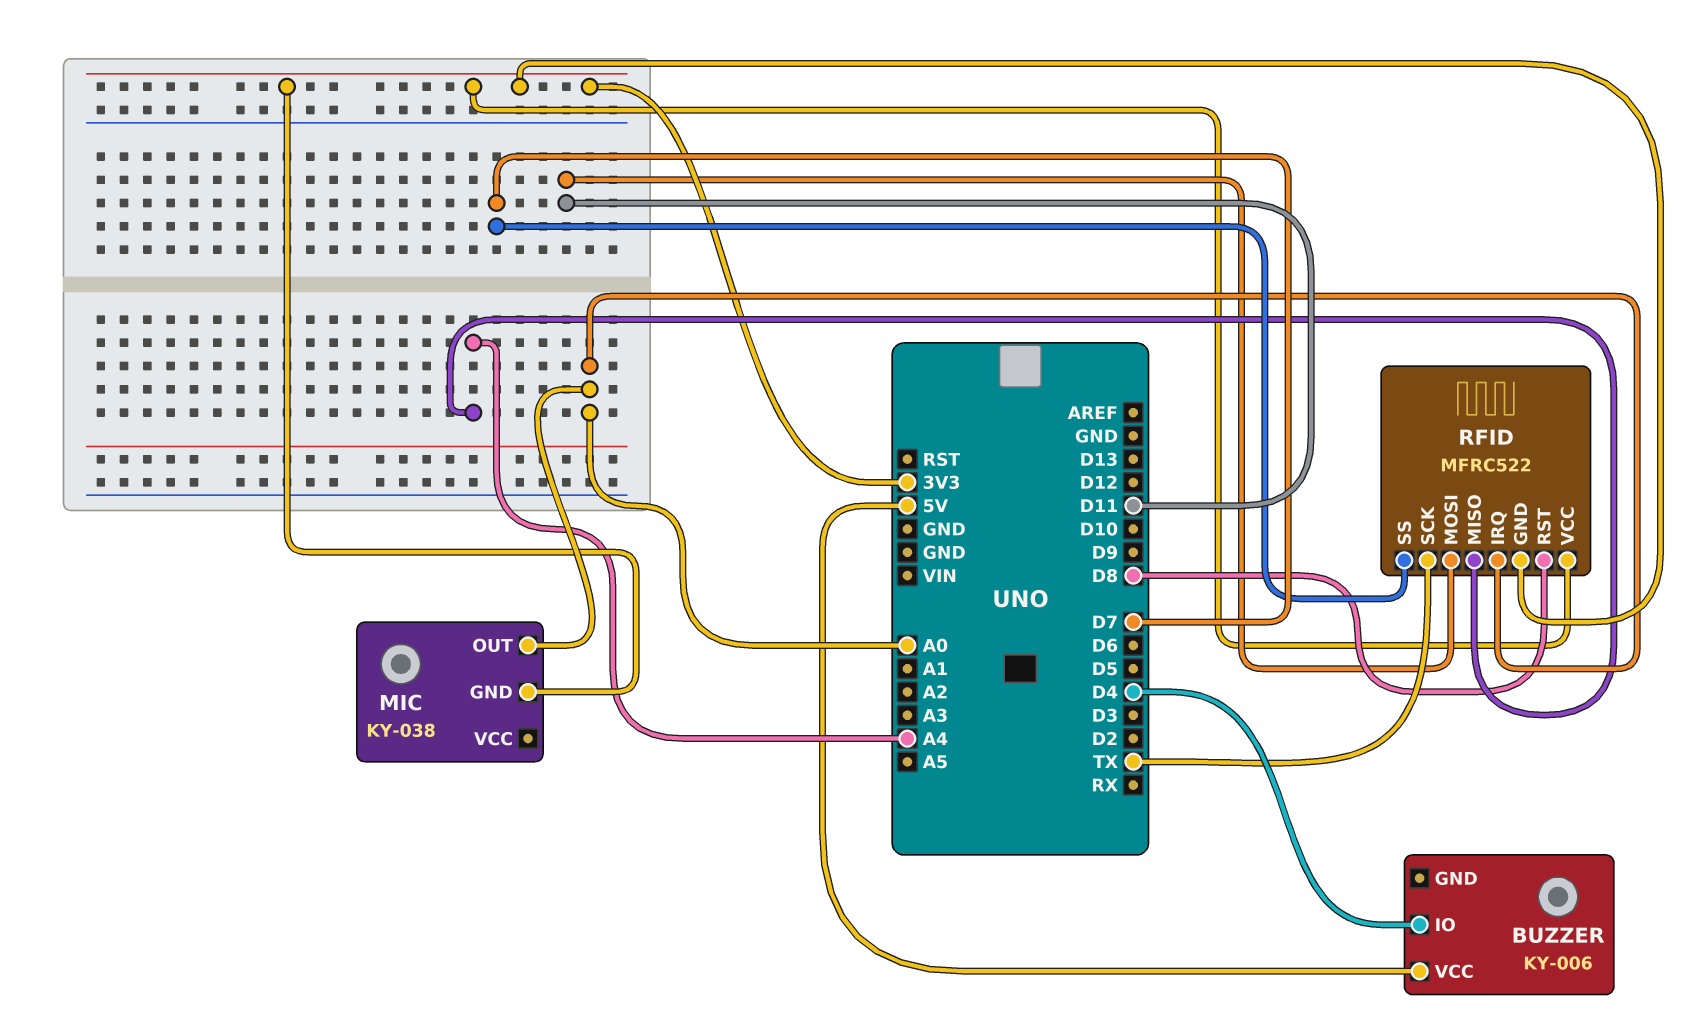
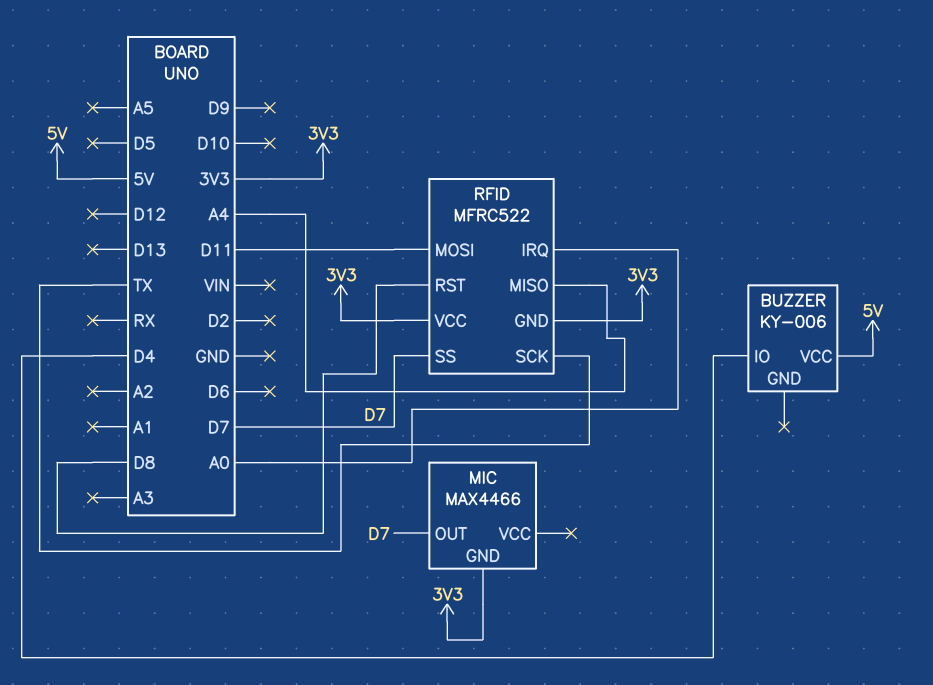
MIC: KY-038 -> MAX4466
MIC pin OUT: A0 -> D7

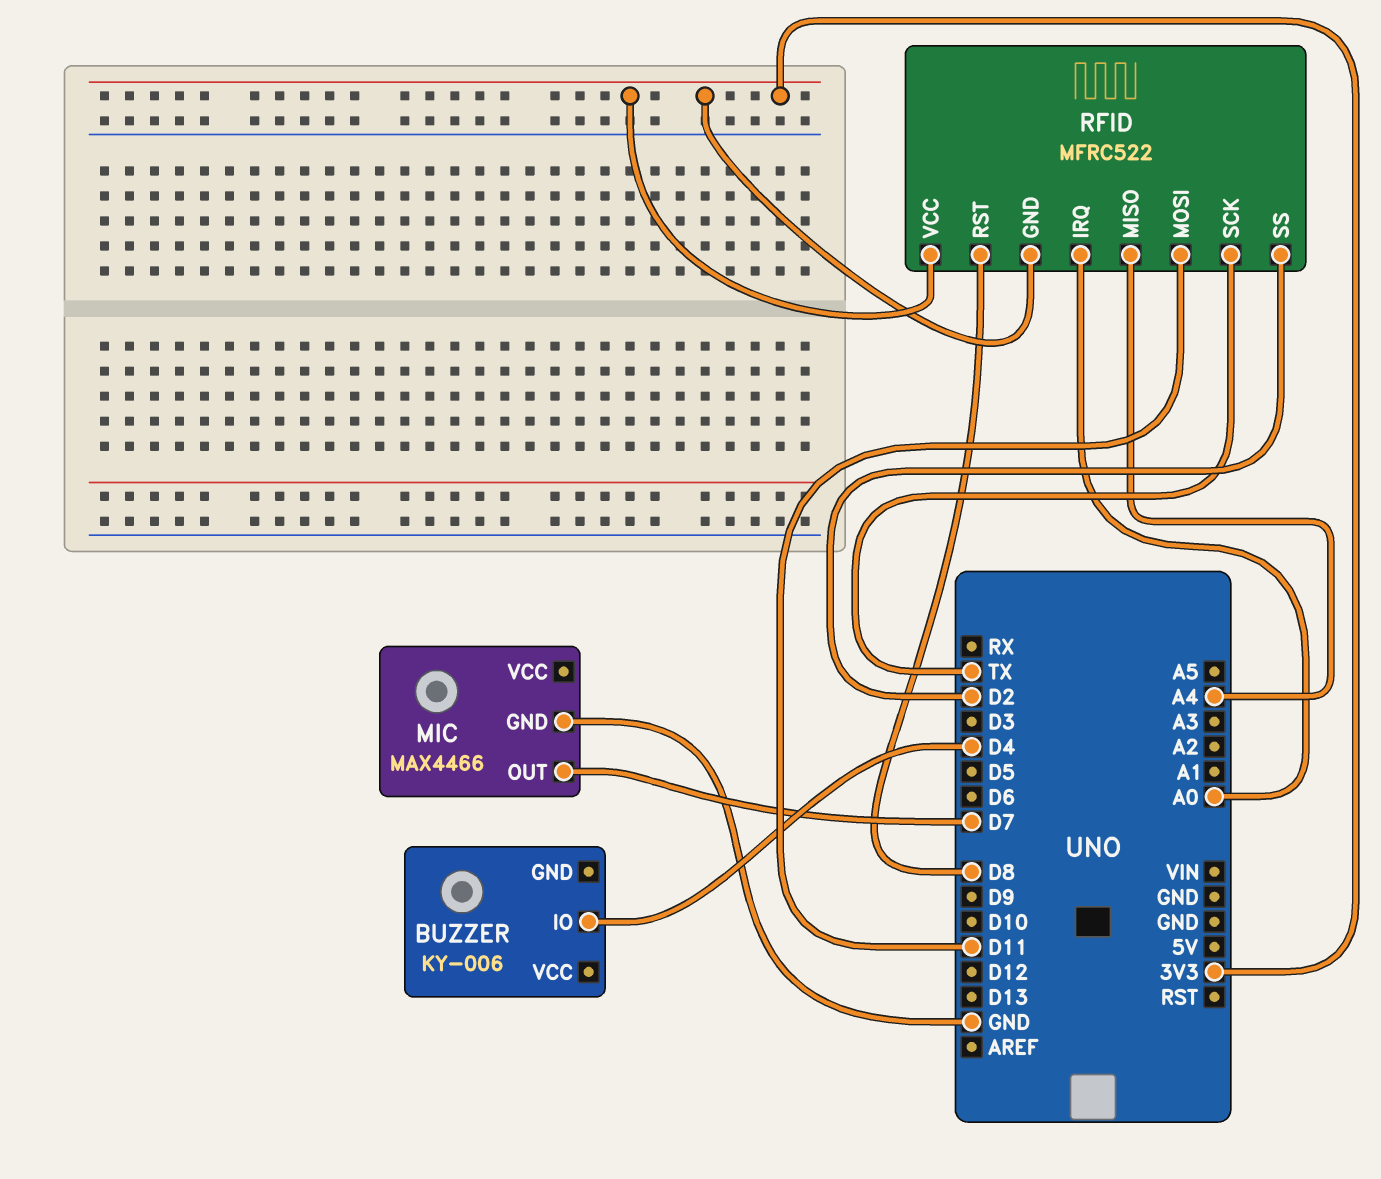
BUZZER pin VCC: 5V -> none
MIC pin GND: 3V3 -> GND
RFID pin SS: D7 -> D2

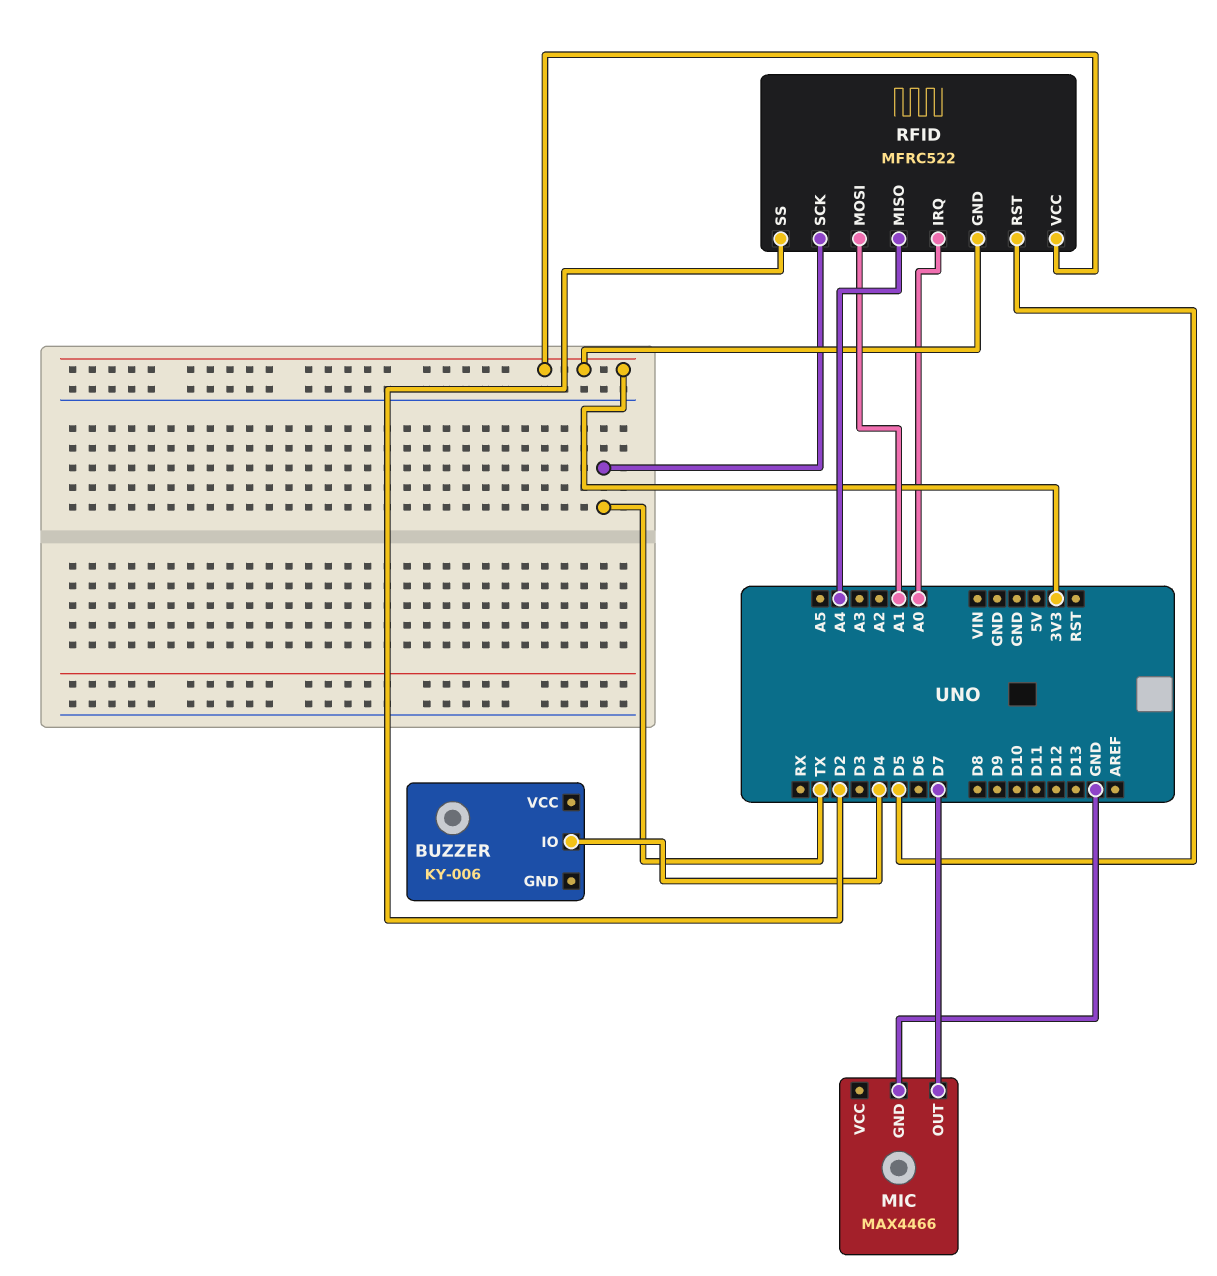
RFID pin MOSI: D11 -> A1
RFID pin RST: D8 -> D5

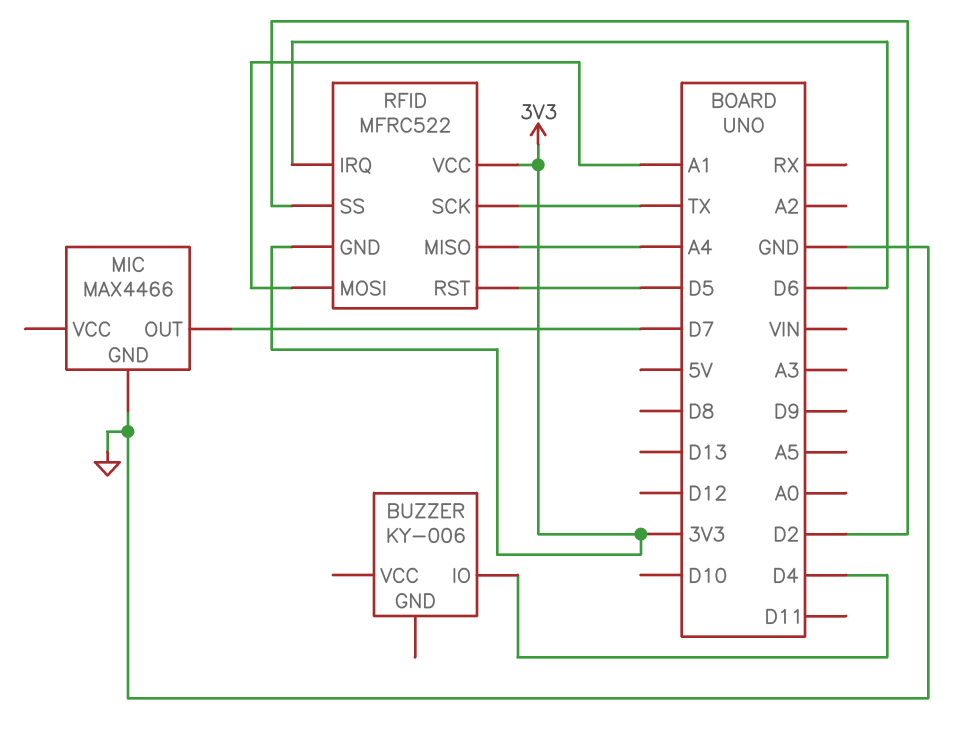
RFID pin IRQ: A0 -> D6

